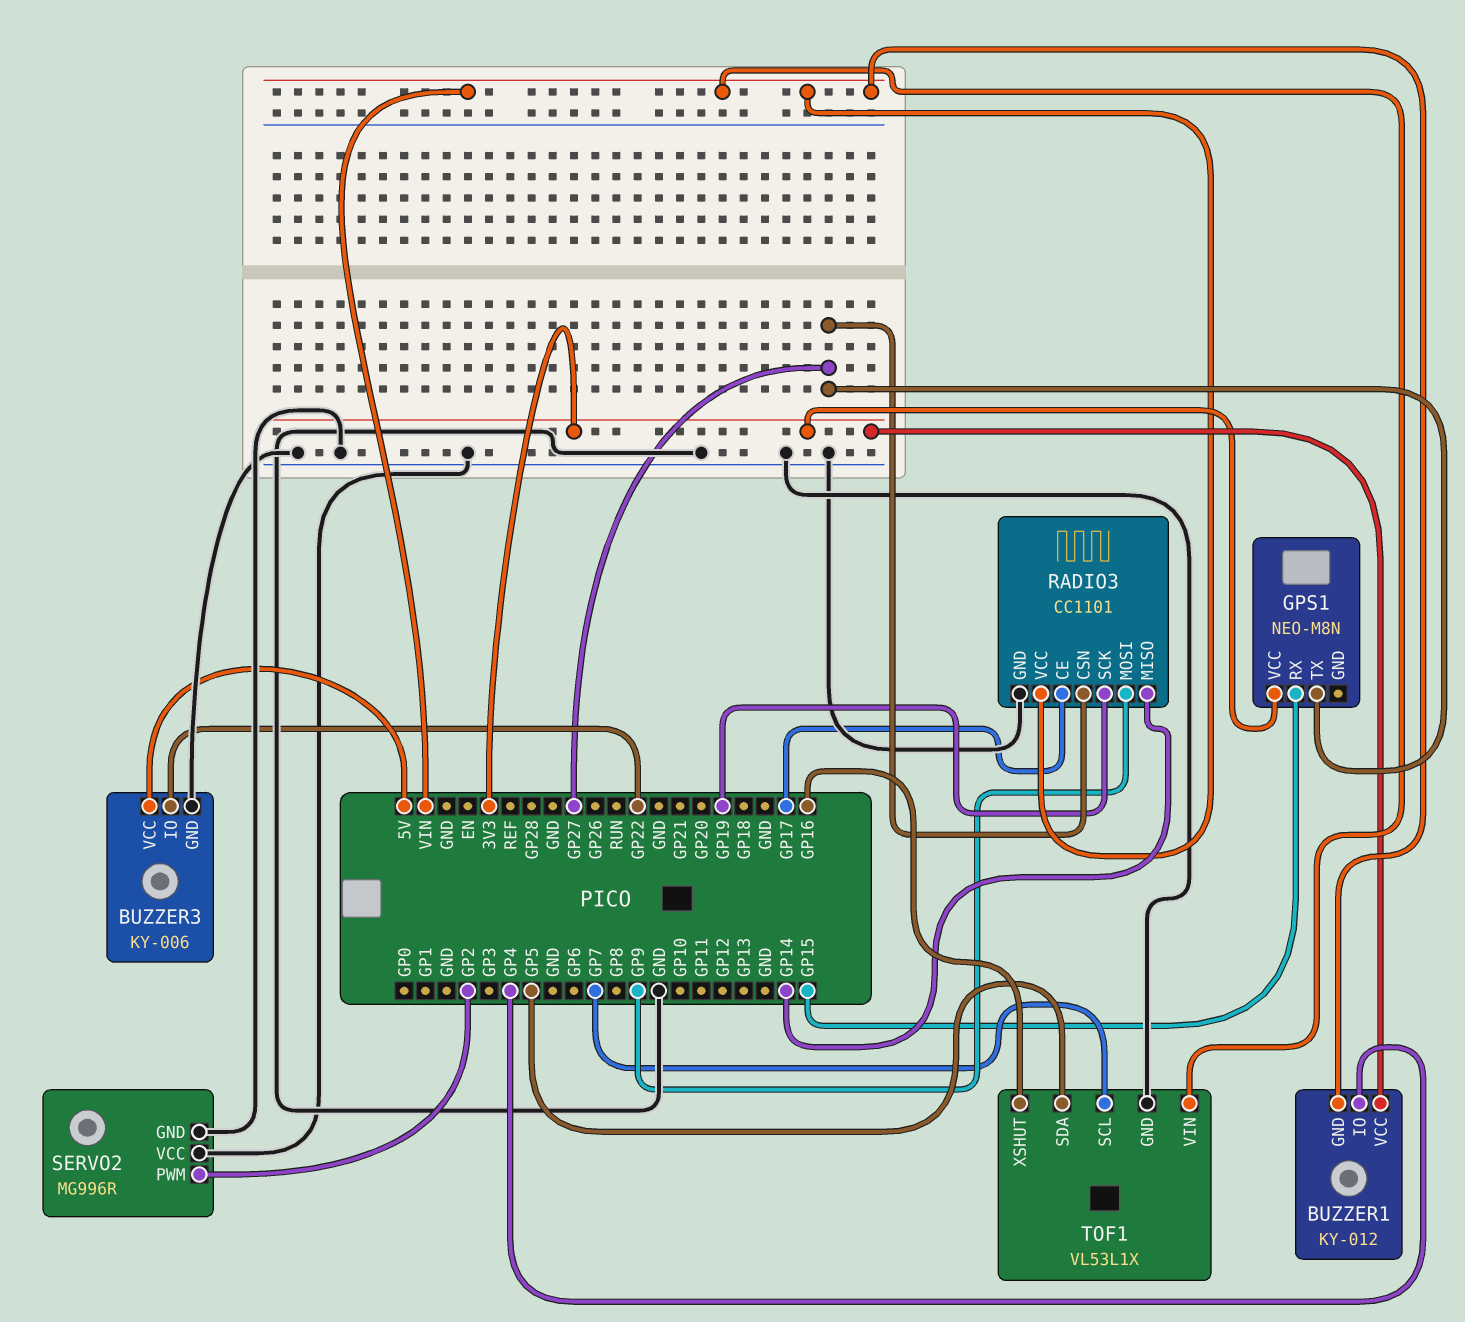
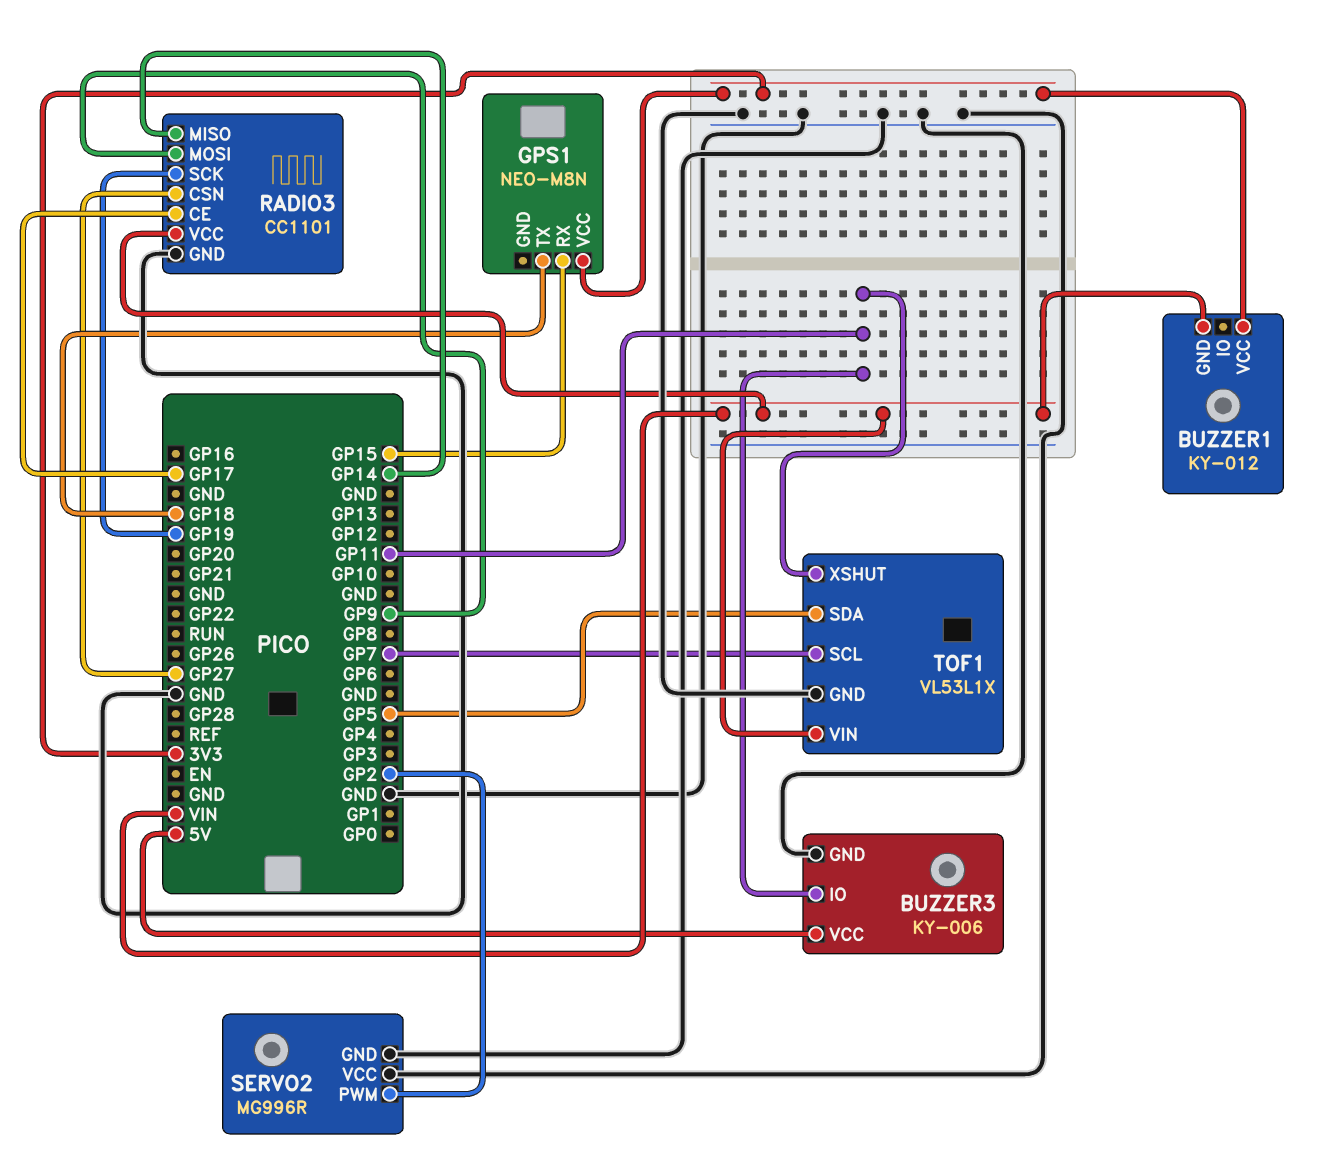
BUZZER1 pin IO: GP4 -> none
BUZZER3 pin IO: GP22 -> GP11
GPS1 pin TX: GP27 -> GP18
TOF1 pin XSHUT: GP16 -> GP11

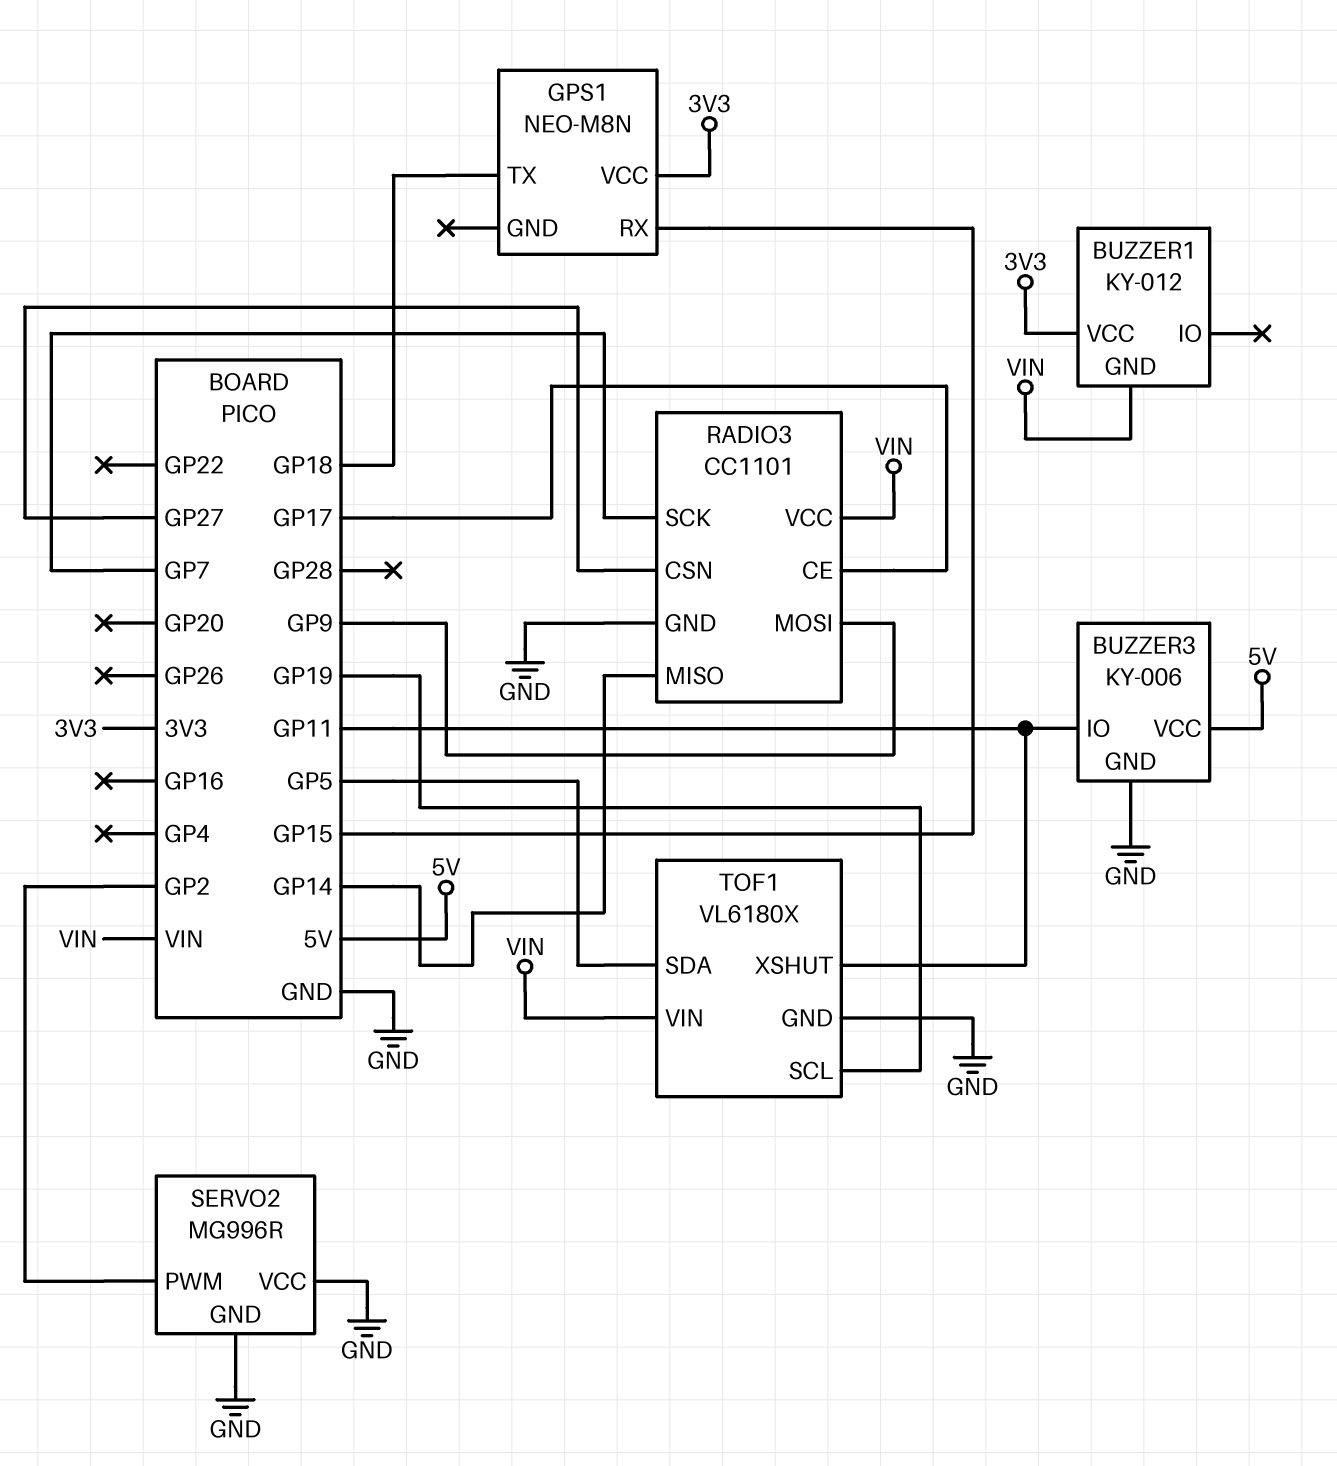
RADIO3 pin SCK: GP19 -> GP7
TOF1: VL53L1X -> VL6180X
TOF1 pin SCL: GP7 -> GP19

